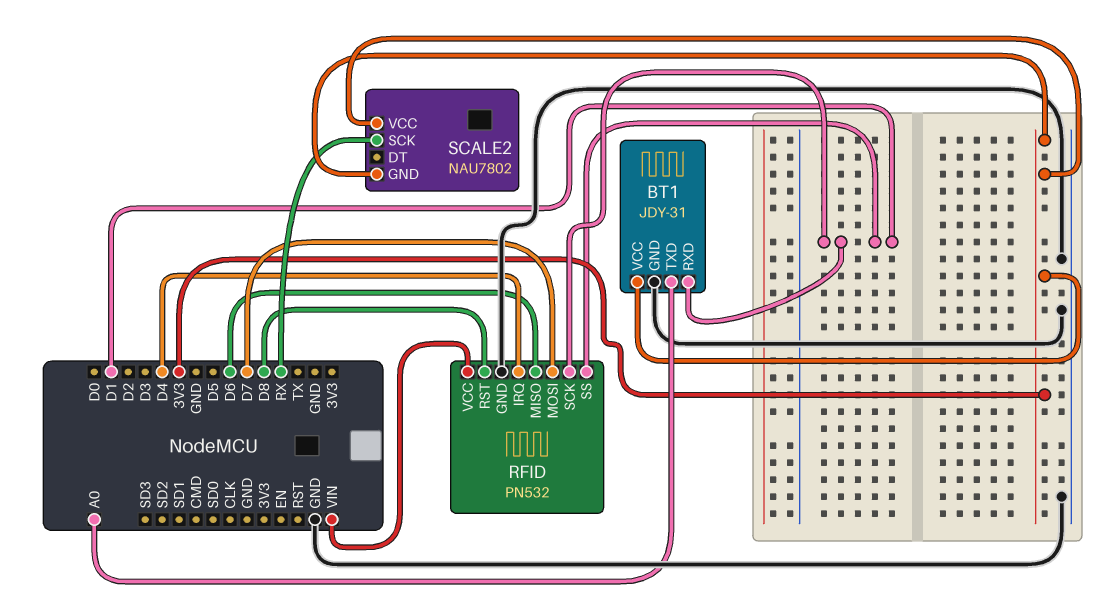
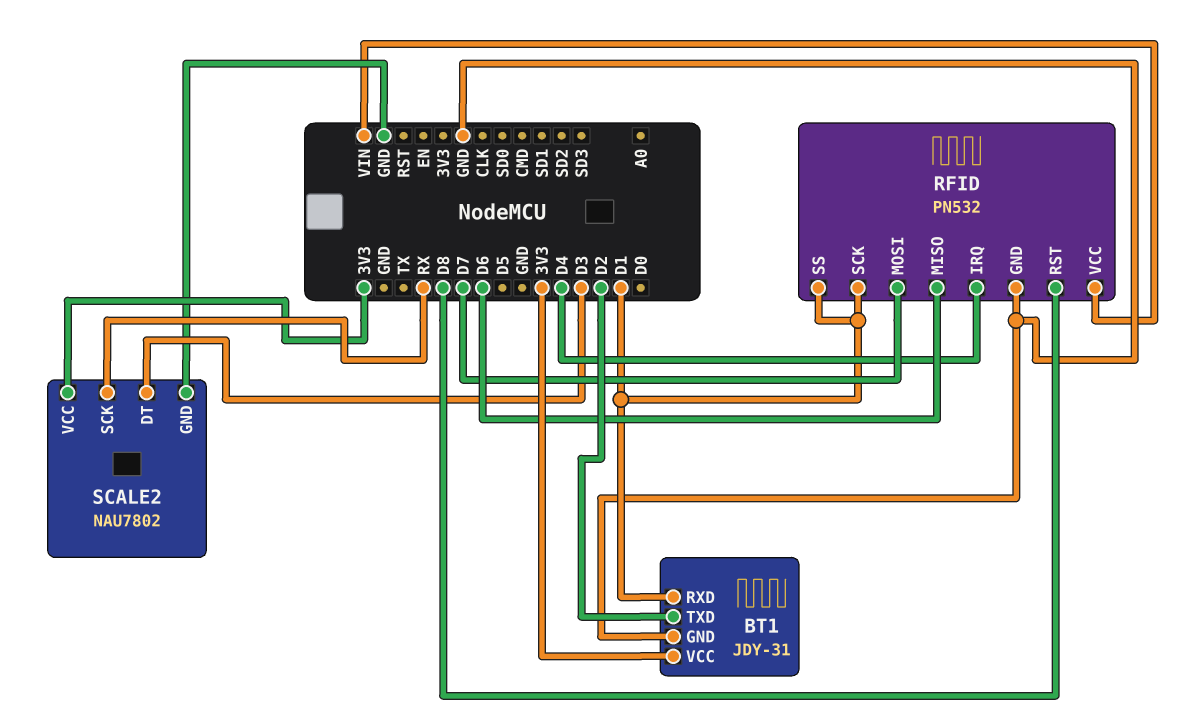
BT1 pin TXD: A0 -> D2
SCALE2 pin DT: none -> D3
SCALE2 pin GND: 3V3 -> GND

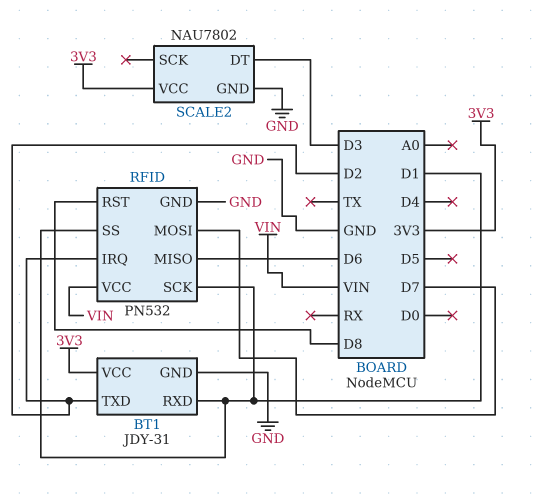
RFID pin IRQ: D4 -> D2
SCALE2 pin SCK: RX -> none

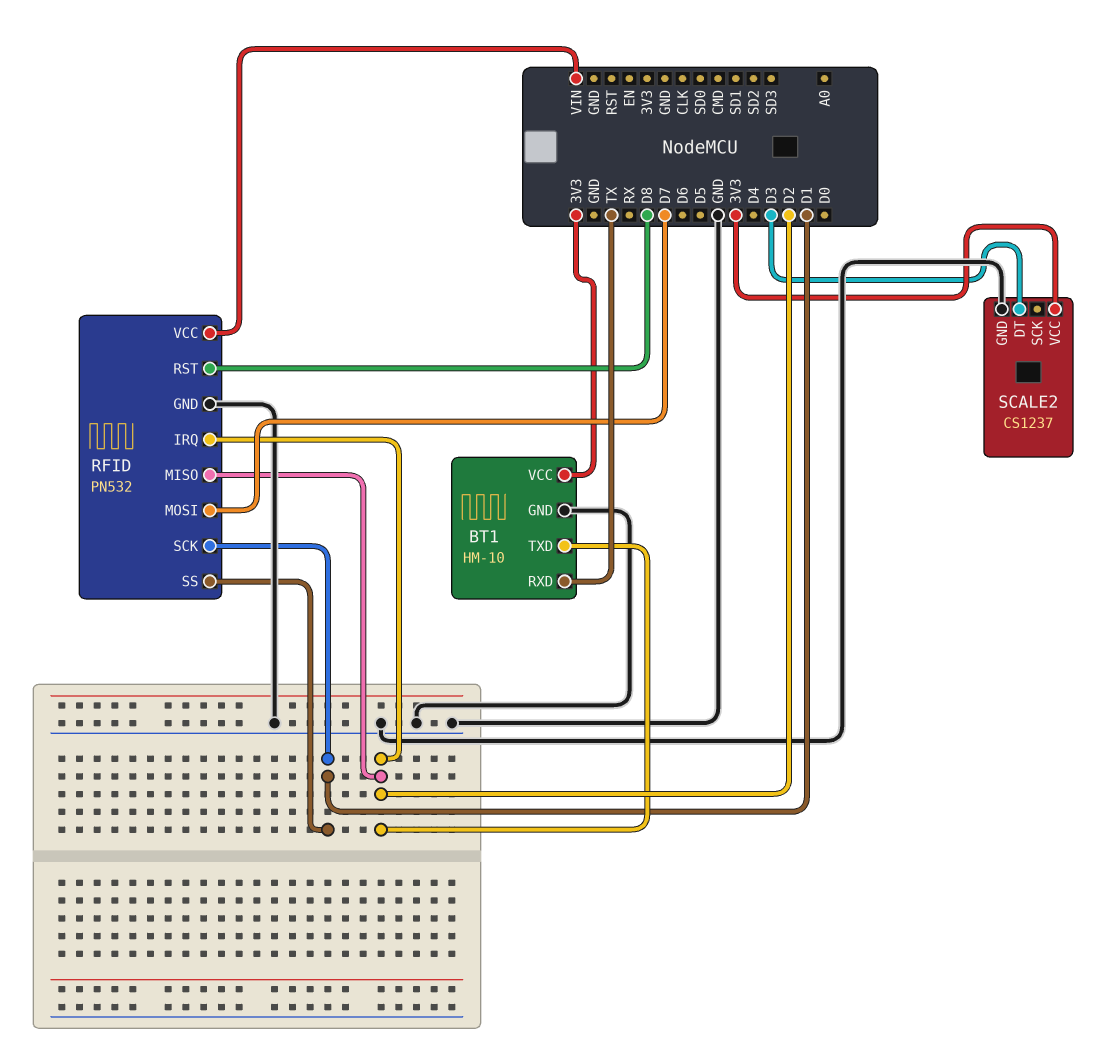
BT1: JDY-31 -> HM-10
BT1 pin RXD: D1 -> TX
RFID pin MISO: D6 -> D2
SCALE2: NAU7802 -> CS1237

